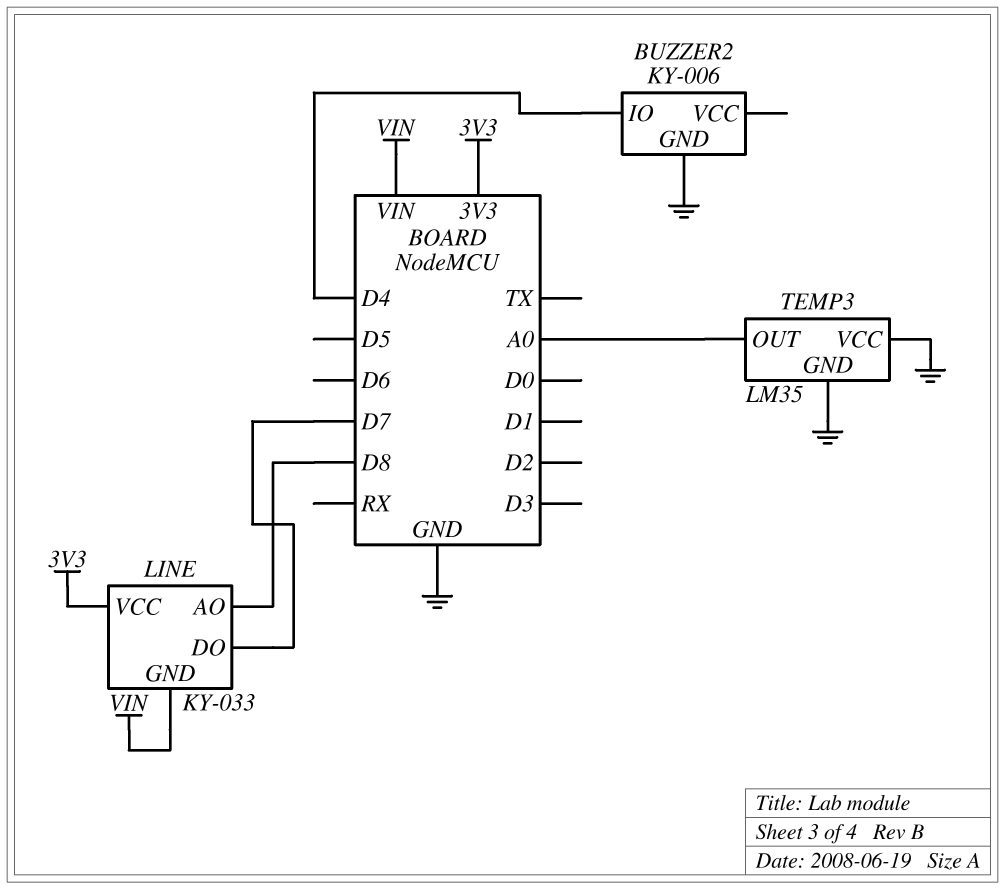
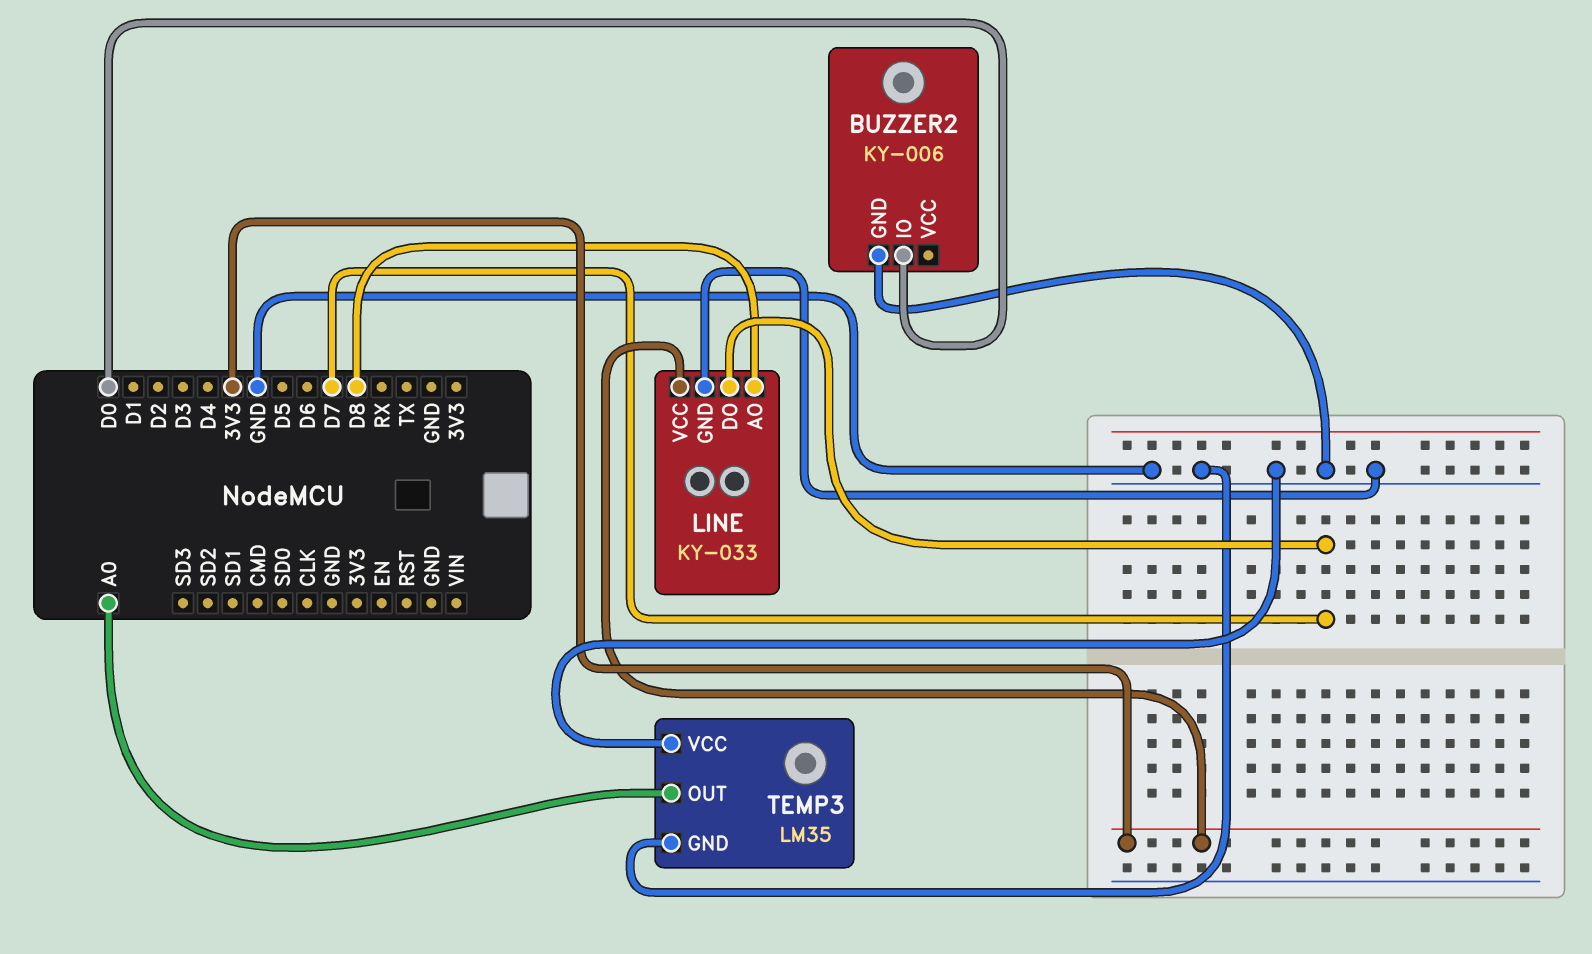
BUZZER2 pin IO: D4 -> D0
LINE pin GND: VIN -> GND

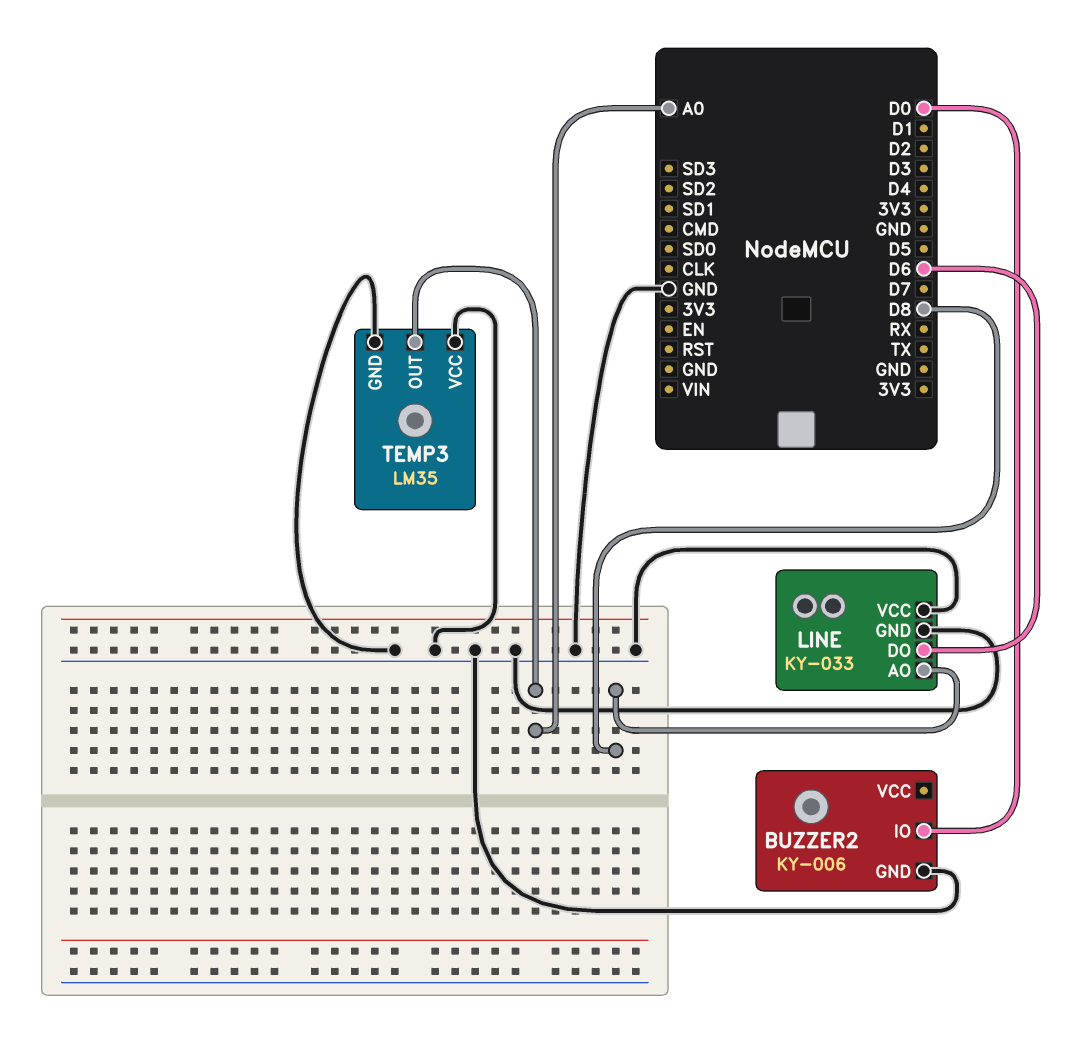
LINE pin DO: D7 -> D6
LINE pin VCC: 3V3 -> GND

